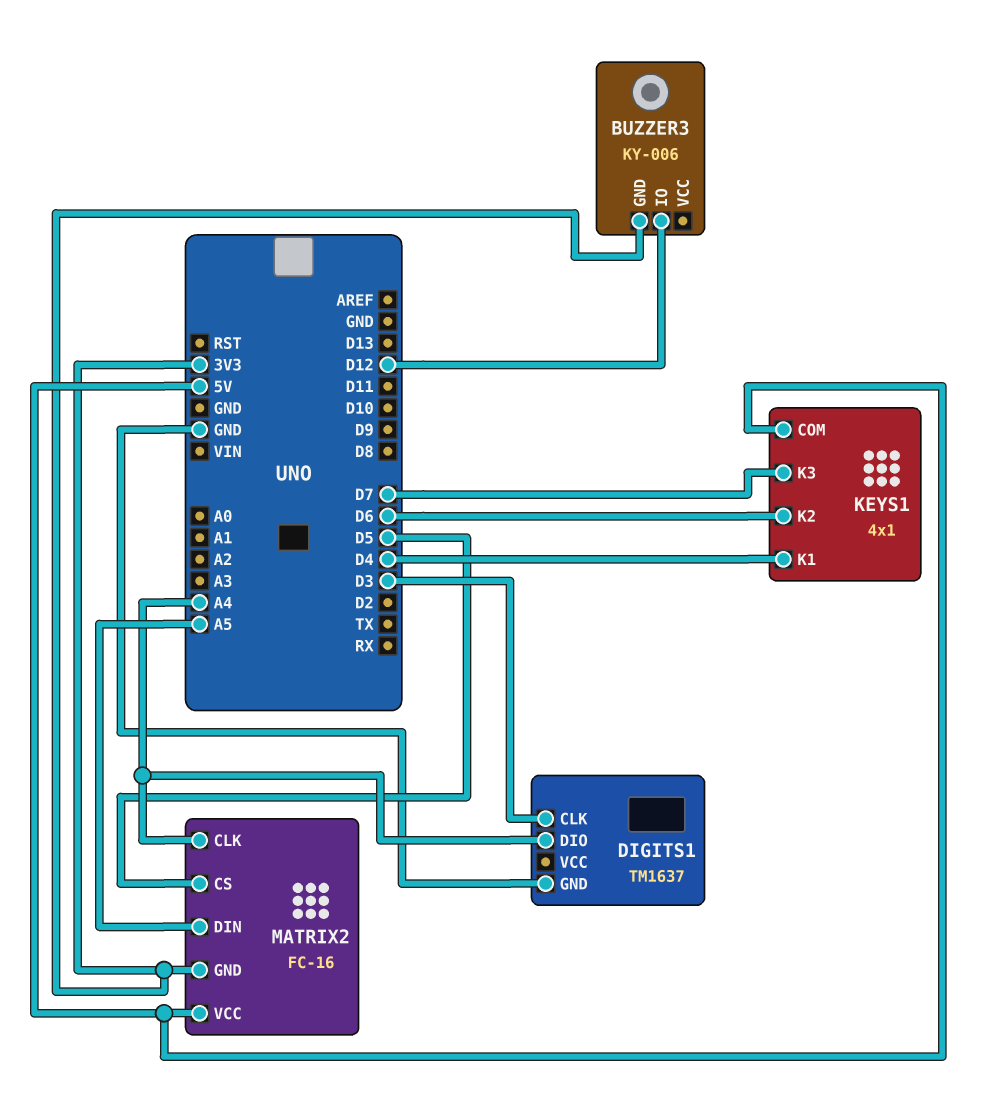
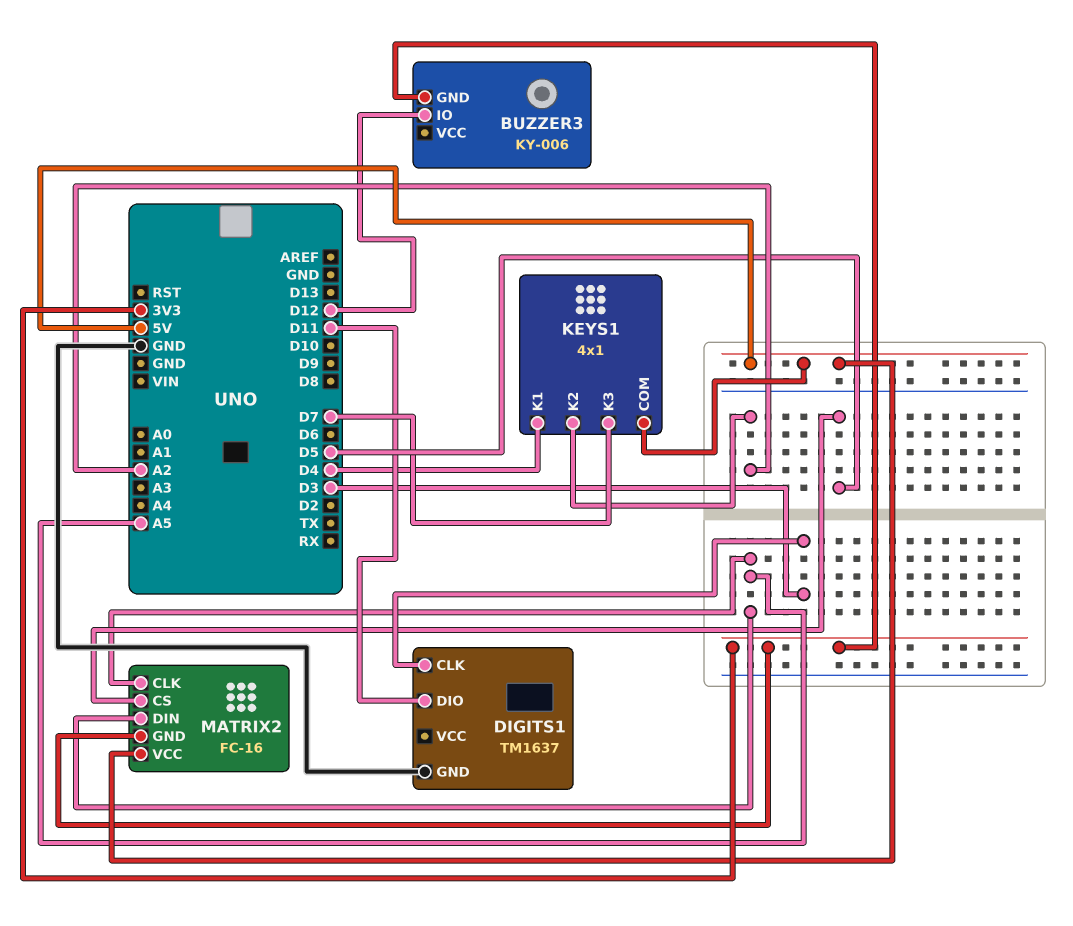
DIGITS1 pin DIO: A4 -> D11
KEYS1 pin K2: D6 -> A2
MATRIX2 pin CLK: A4 -> A5

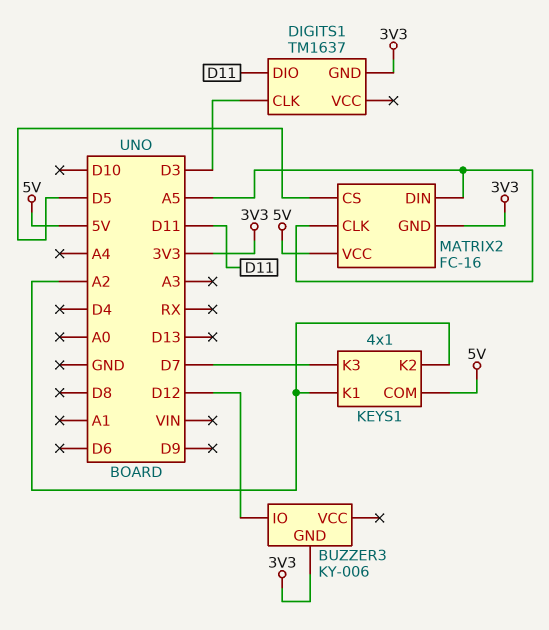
DIGITS1 pin GND: GND -> 3V3
KEYS1 pin K1: D4 -> A2

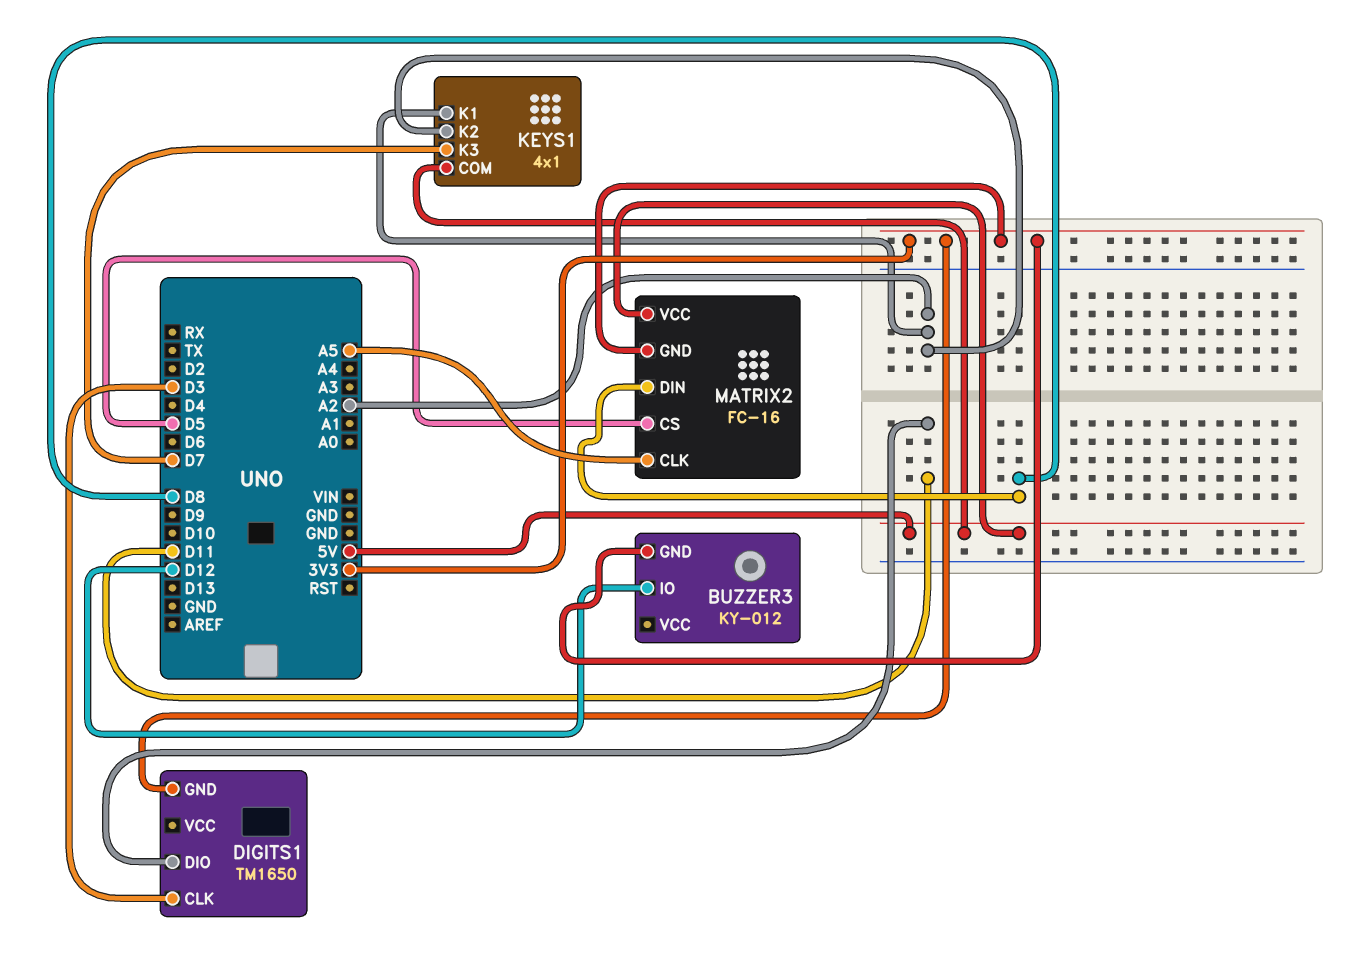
BUZZER3: KY-006 -> KY-012
DIGITS1: TM1637 -> TM1650
MATRIX2 pin DIN: A5 -> D8

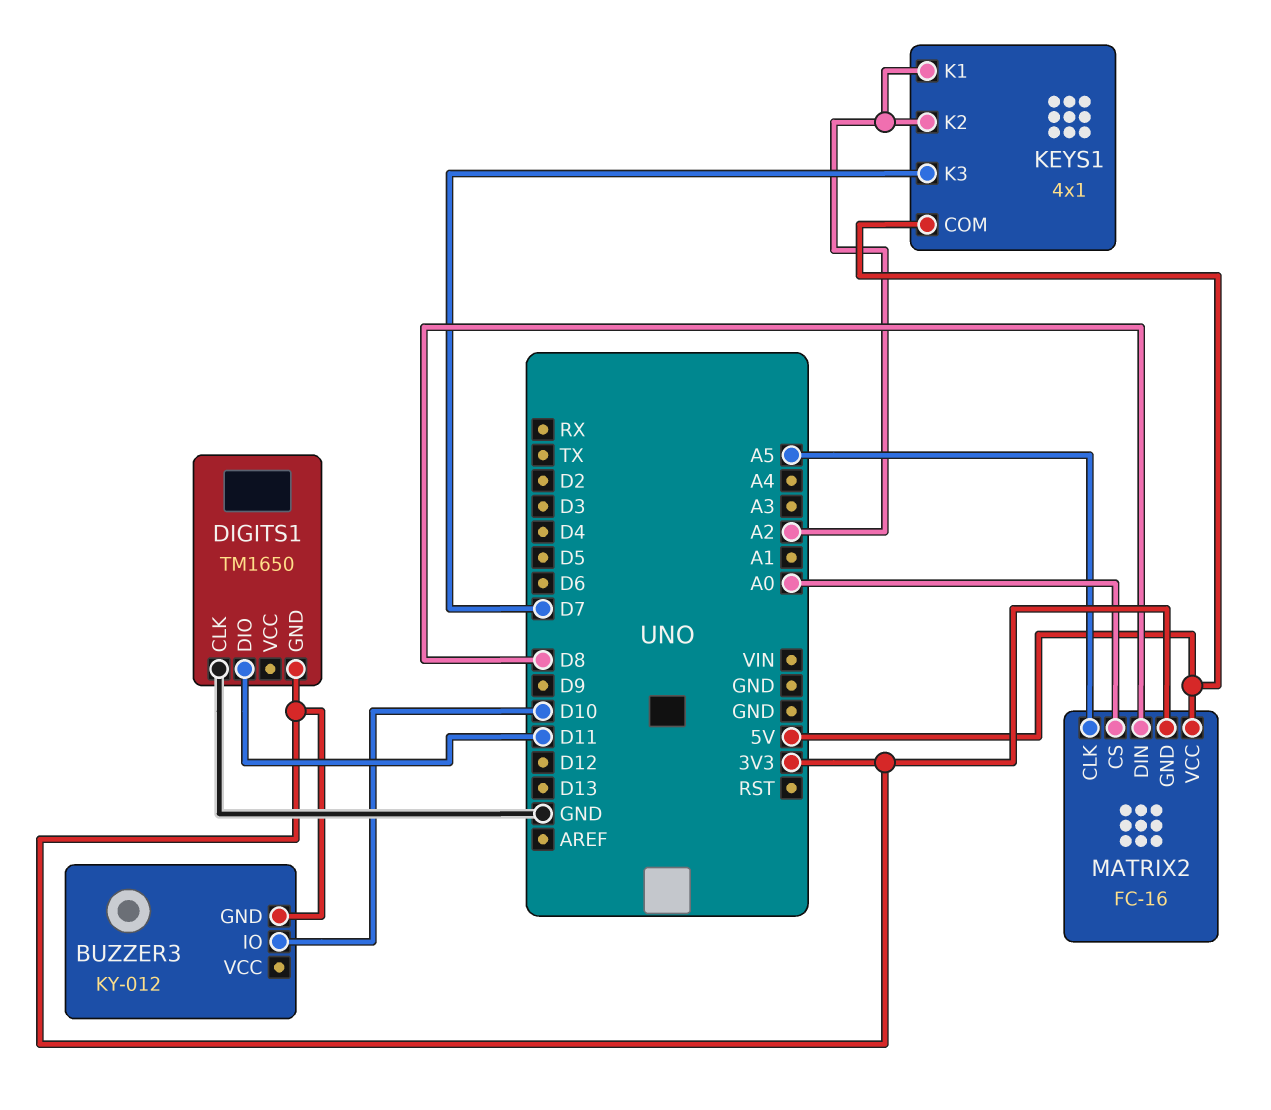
BUZZER3 pin IO: D12 -> D10
DIGITS1 pin CLK: D3 -> GND
MATRIX2 pin CS: D5 -> A0

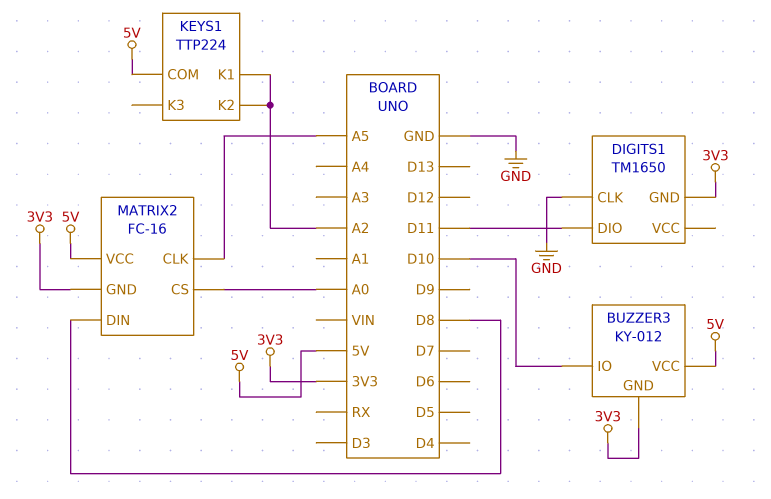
BUZZER3 pin VCC: none -> 5V
KEYS1: 4x1 -> TTP224
KEYS1 pin K3: D7 -> none

